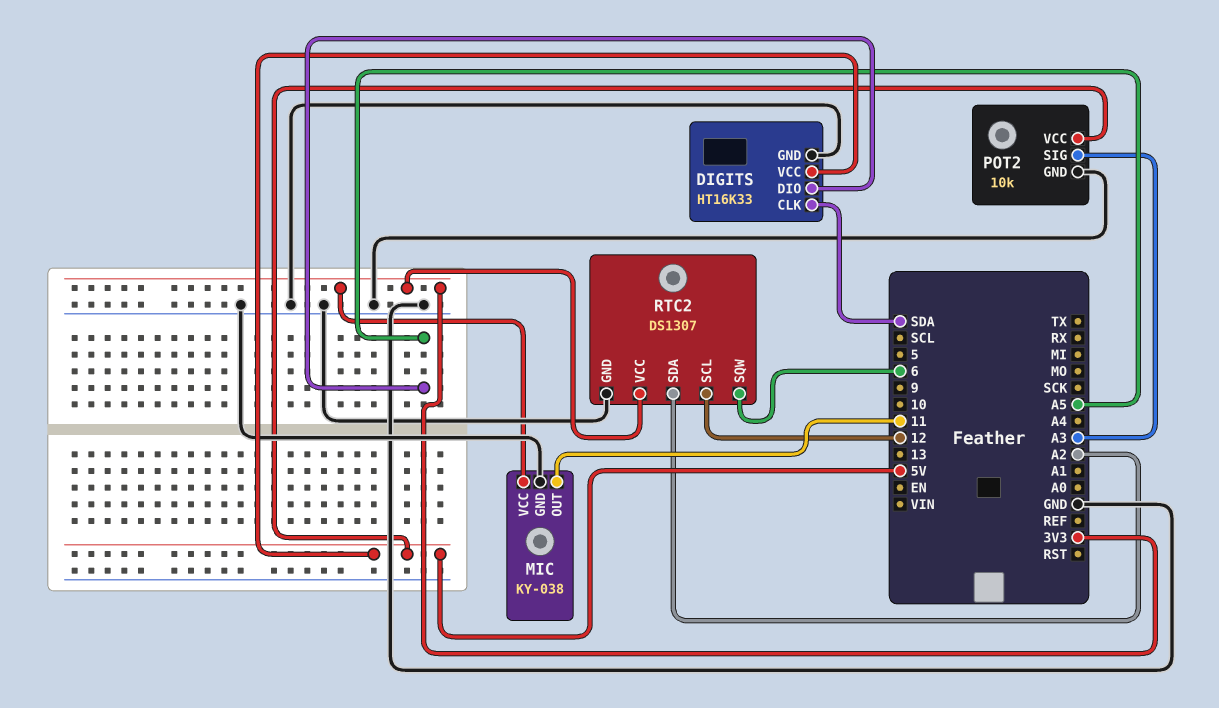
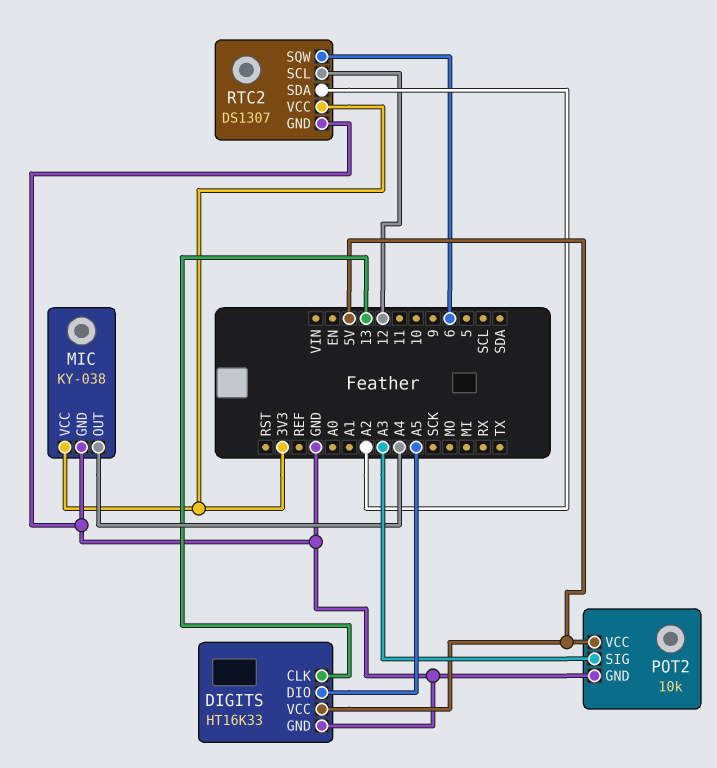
DIGITS pin CLK: SDA -> 13
MIC pin OUT: 11 -> A4

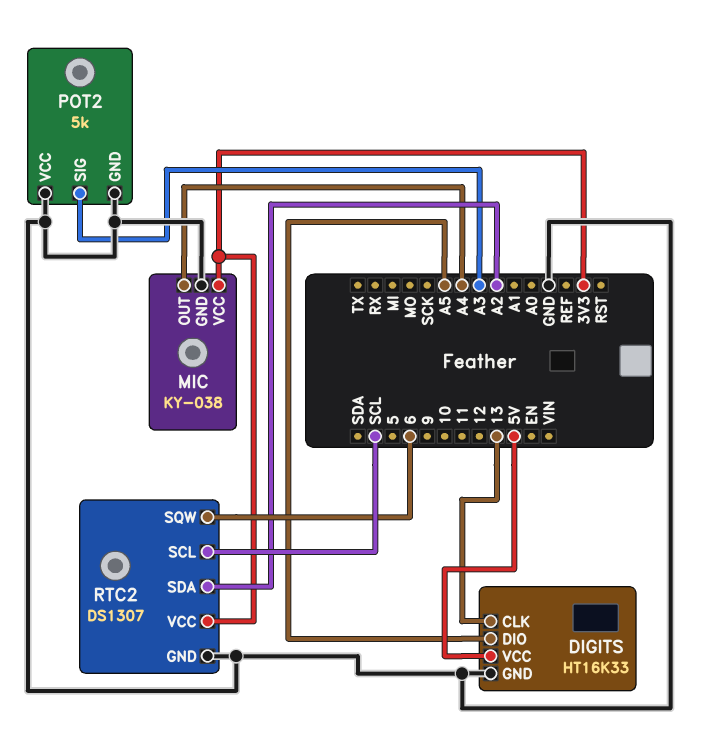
POT2: 10k -> 5k
POT2 pin VCC: 5V -> GND
RTC2 pin SCL: 12 -> SCL

